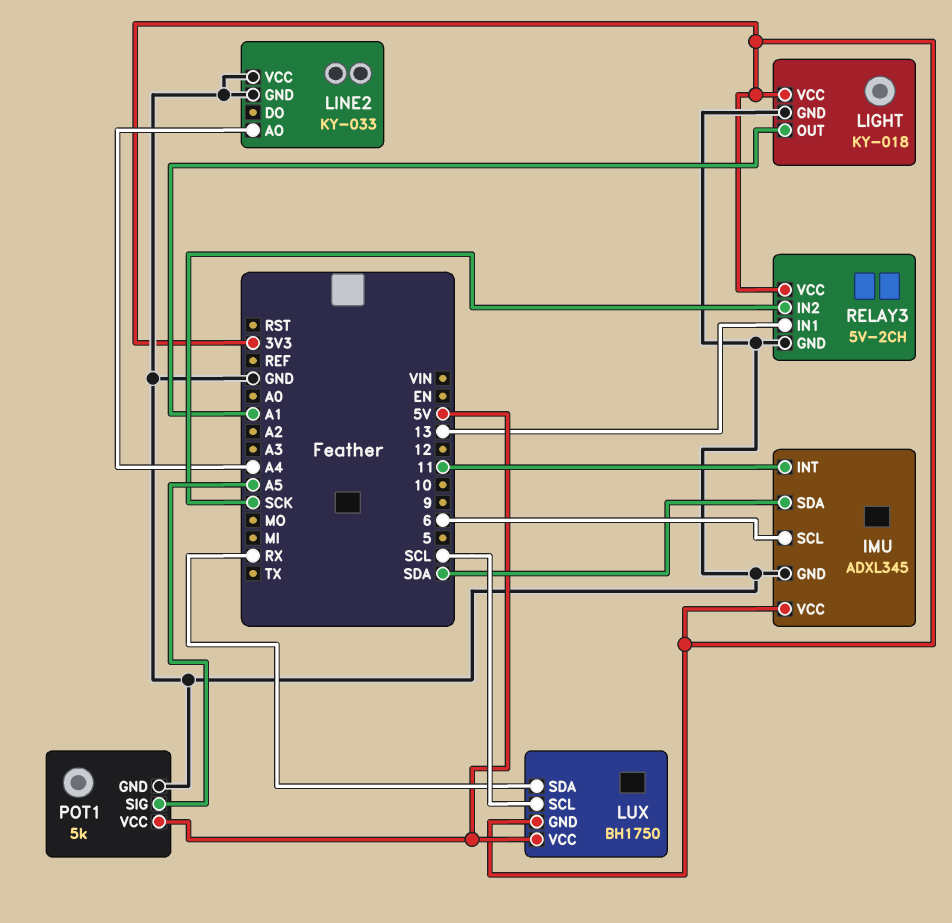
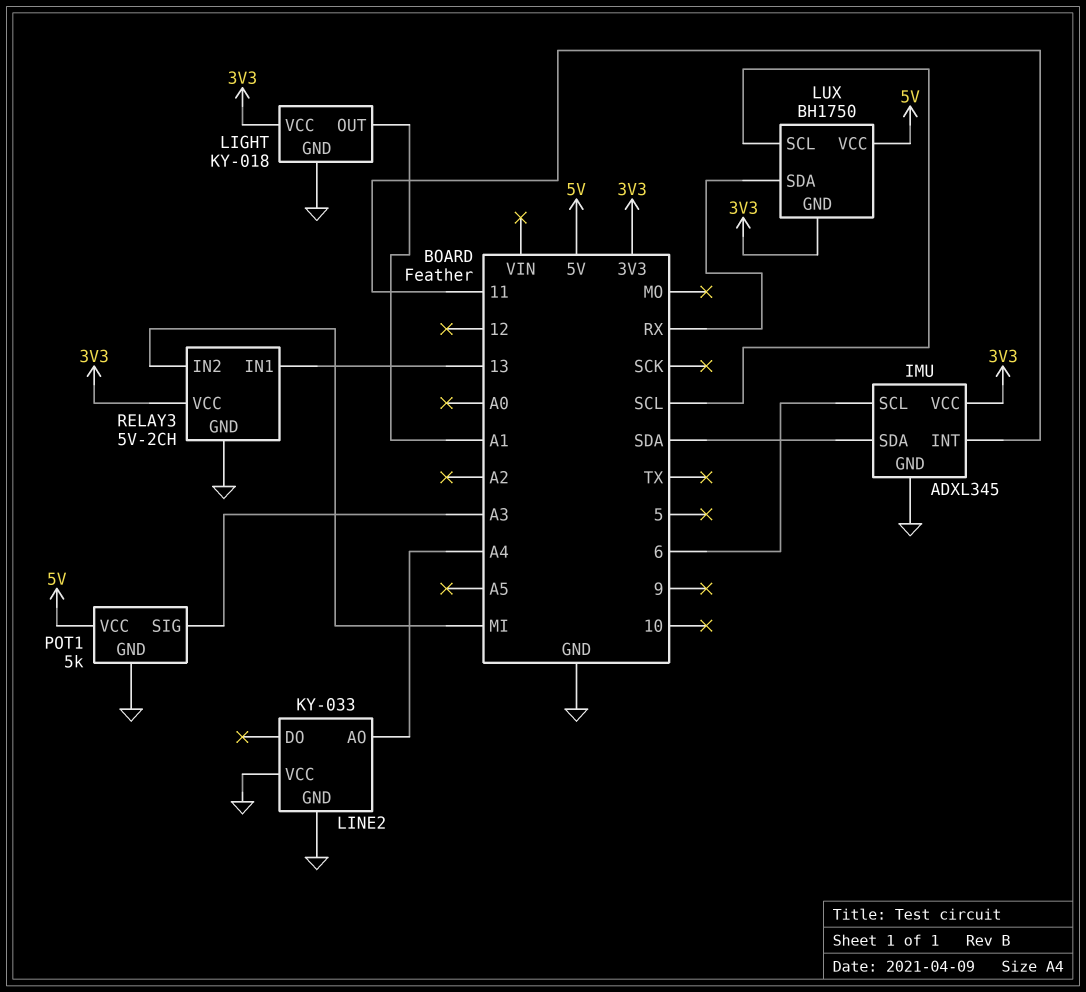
POT1 pin SIG: A5 -> A3
RELAY3 pin IN2: SCK -> MI

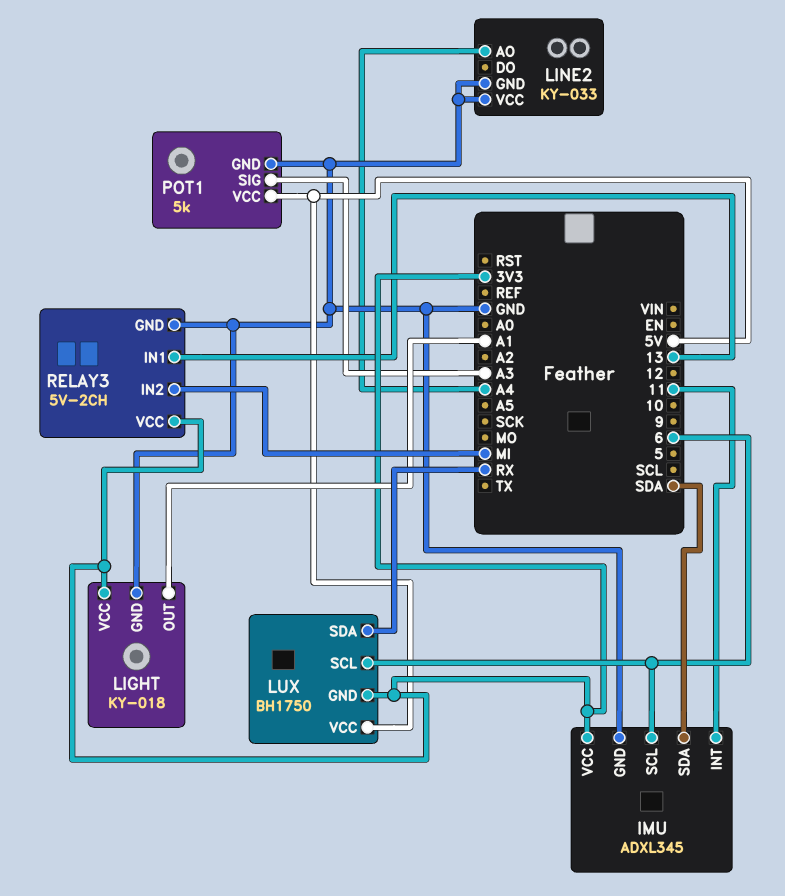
LUX pin SCL: SCL -> 6

